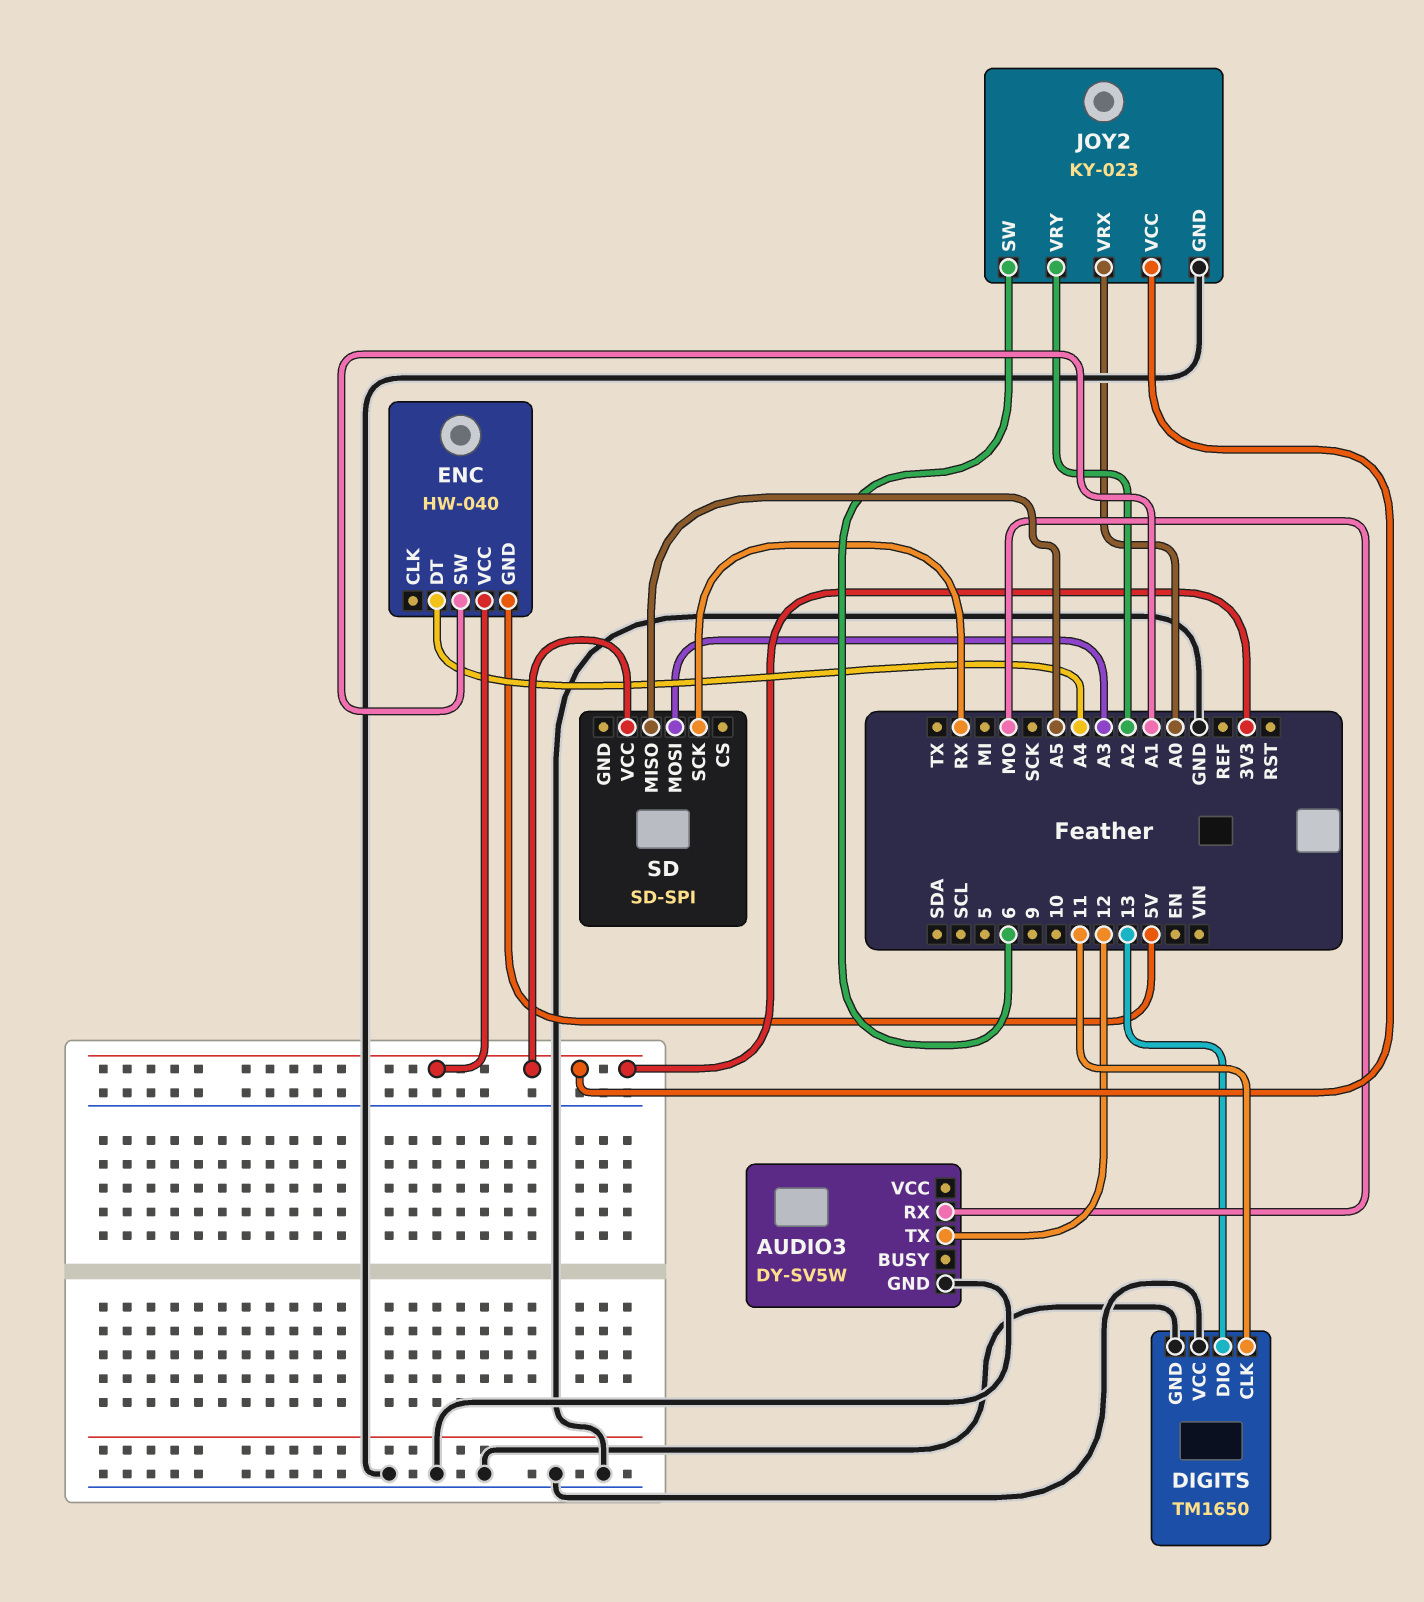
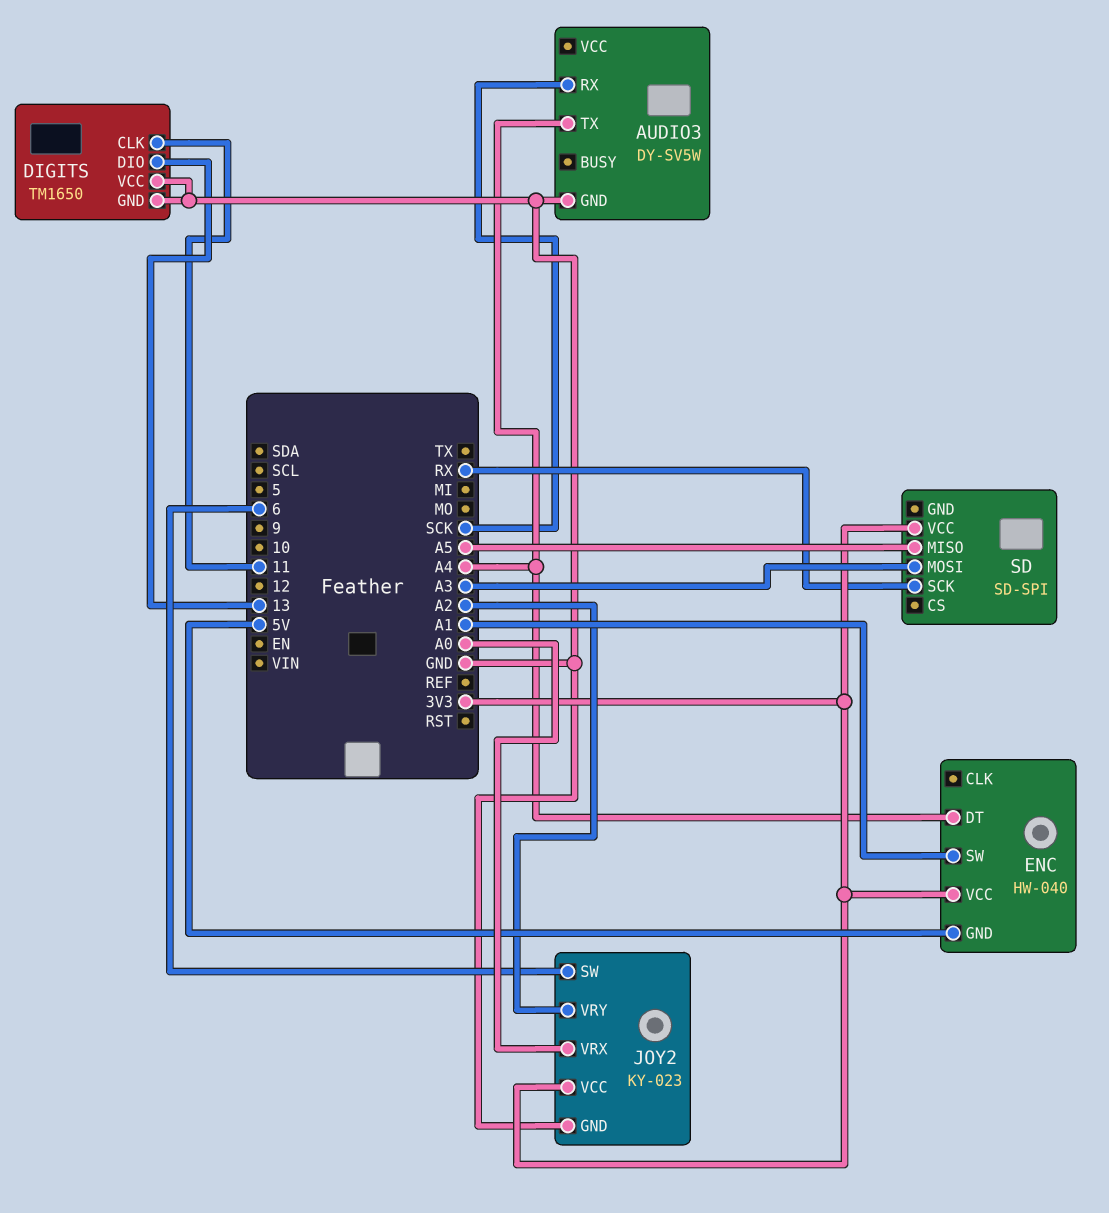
AUDIO3 pin RX: MO -> SCK
AUDIO3 pin TX: 12 -> A4

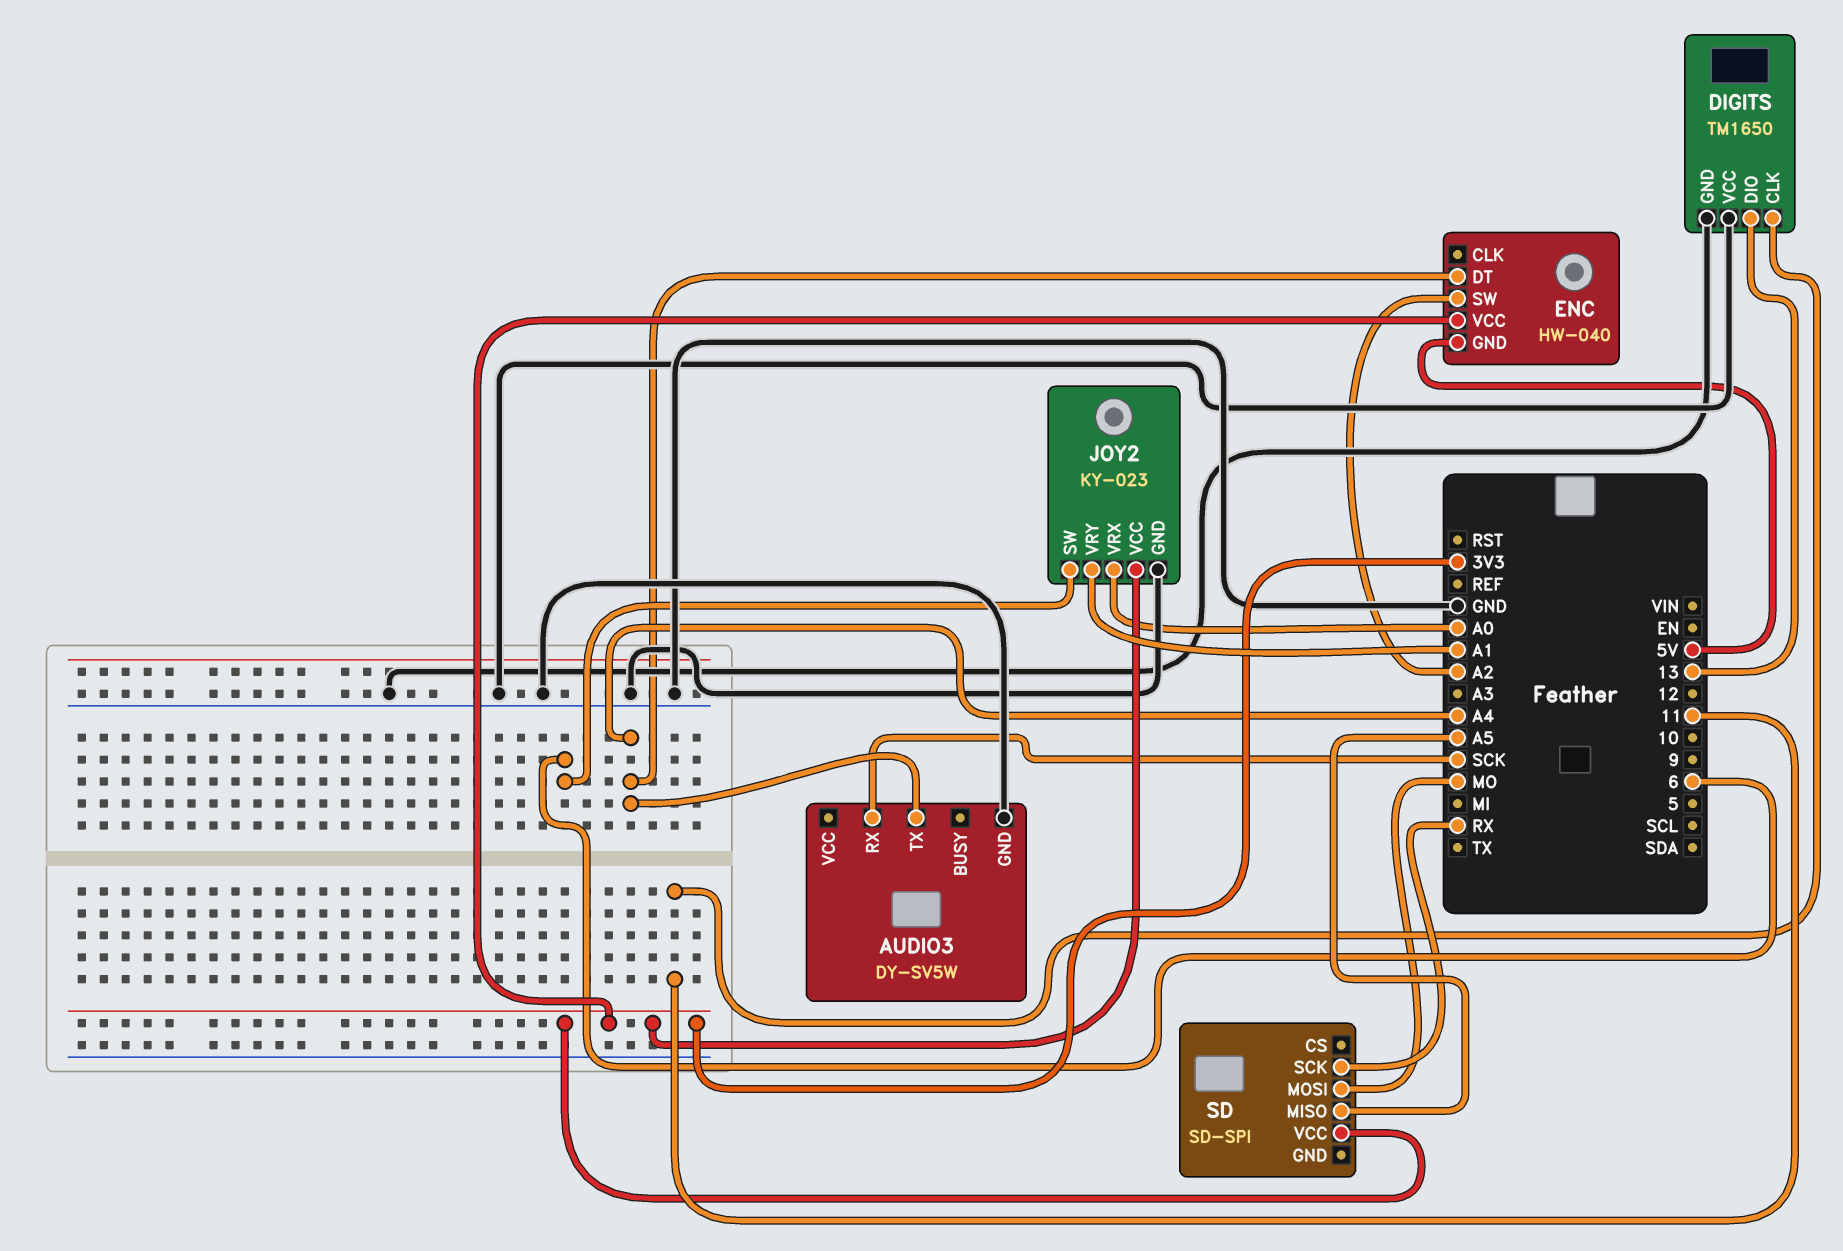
ENC pin SW: A1 -> A2
JOY2 pin VRY: A2 -> A1
SD pin MOSI: A3 -> MO

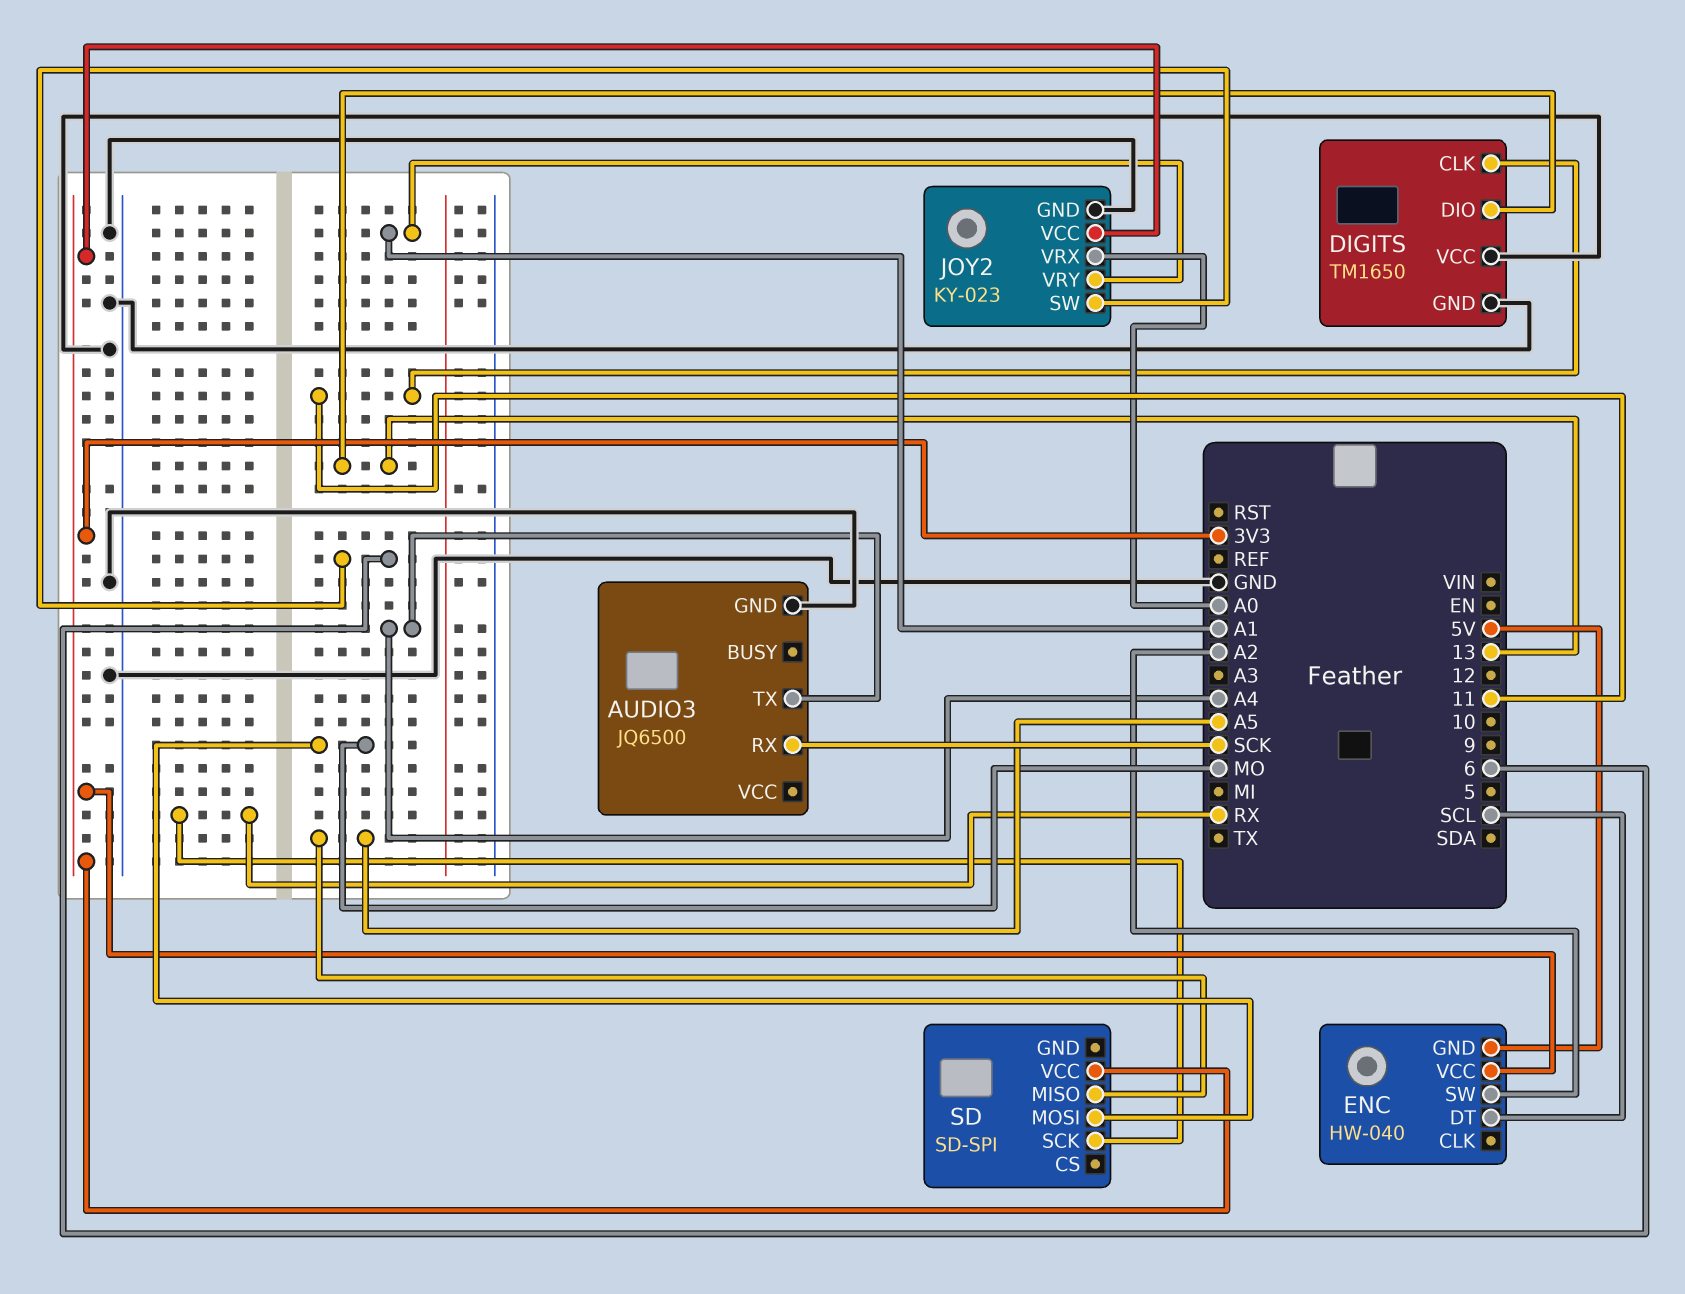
AUDIO3: DY-SV5W -> JQ6500
ENC pin DT: A4 -> SCL

